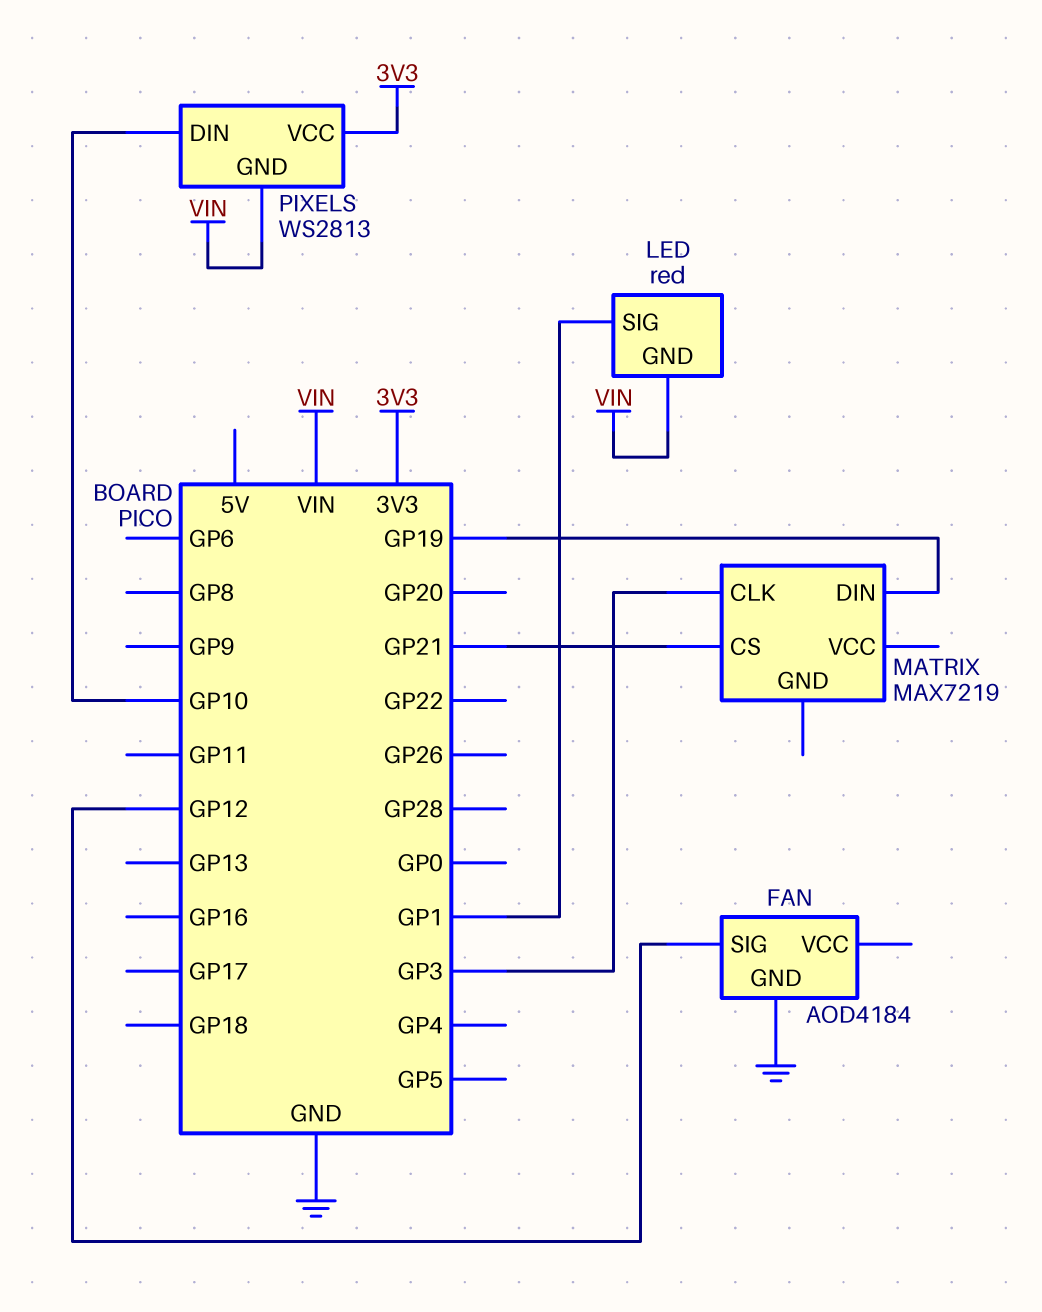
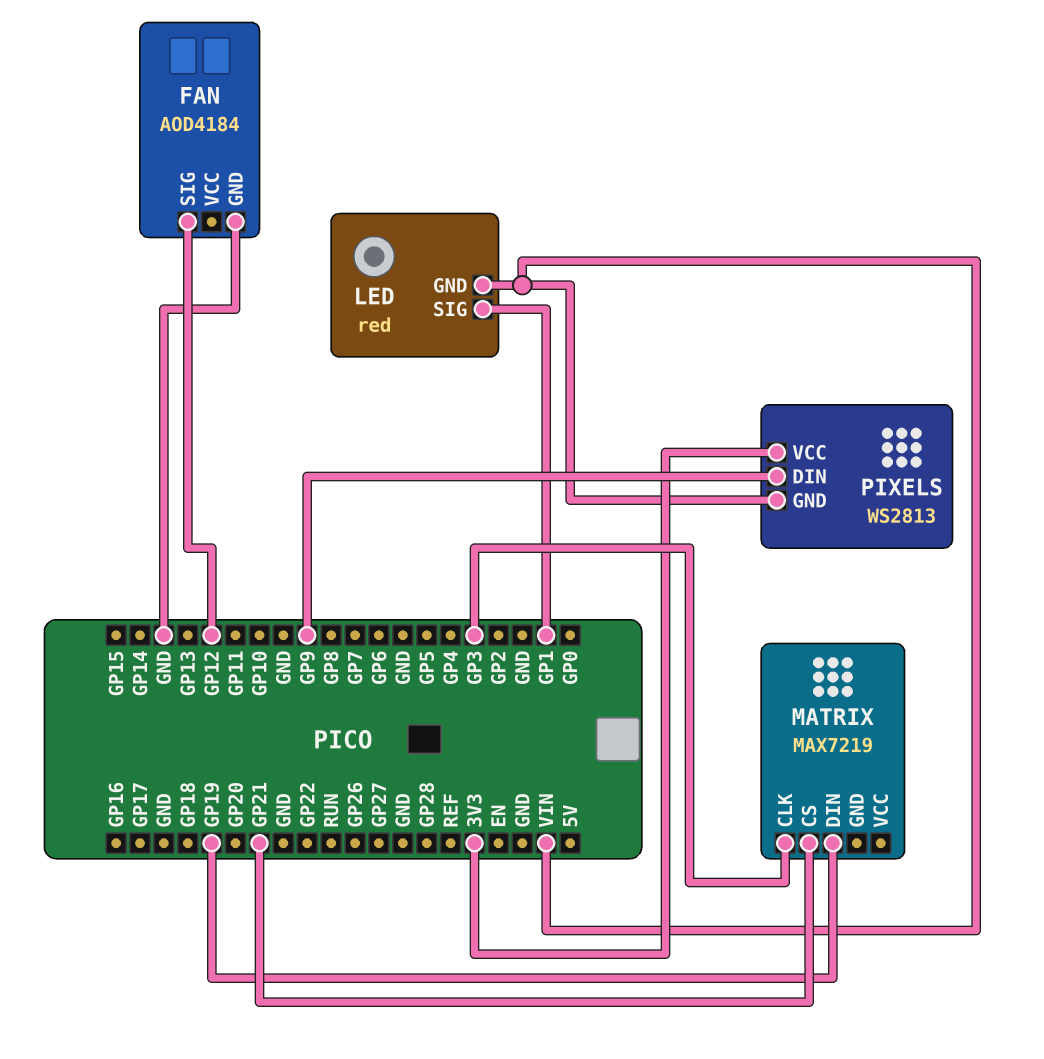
PIXELS pin DIN: GP10 -> GP9

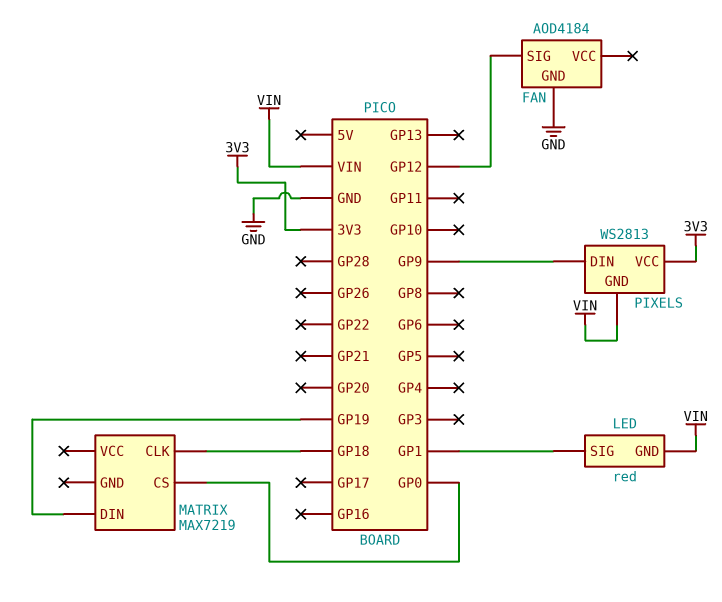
MATRIX pin CLK: GP3 -> GP18
MATRIX pin CS: GP21 -> GP0

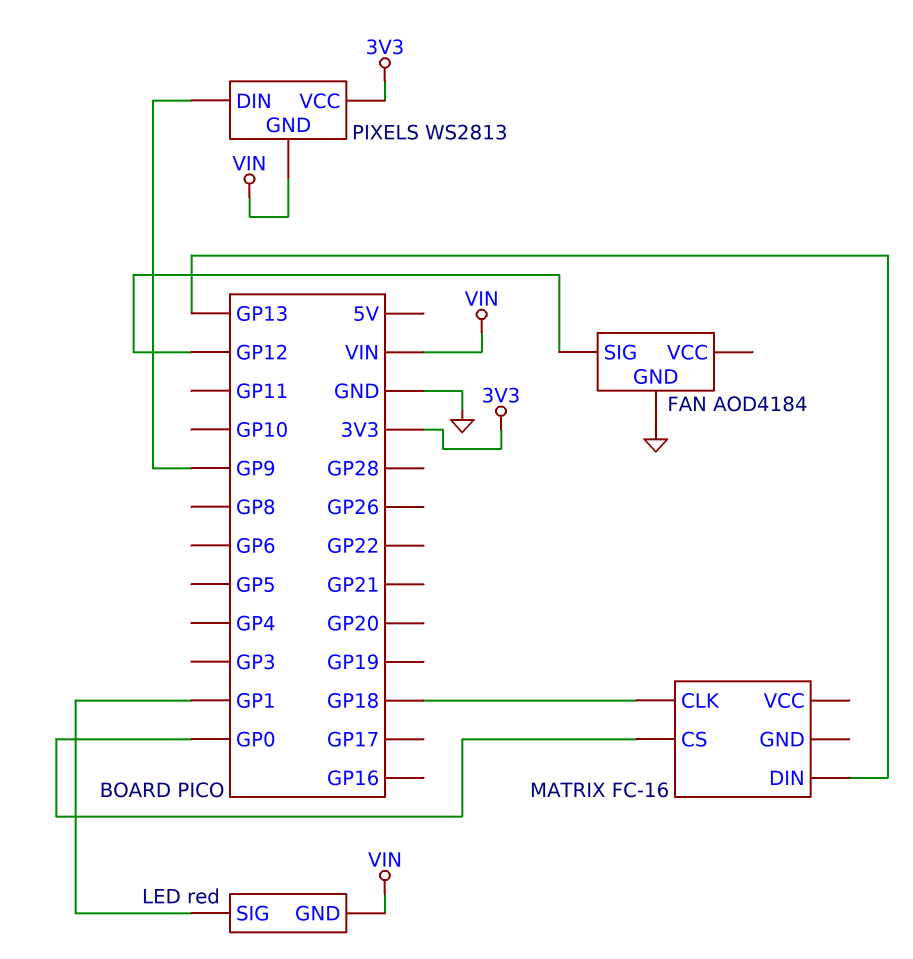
MATRIX: MAX7219 -> FC-16
MATRIX pin DIN: GP19 -> GP13

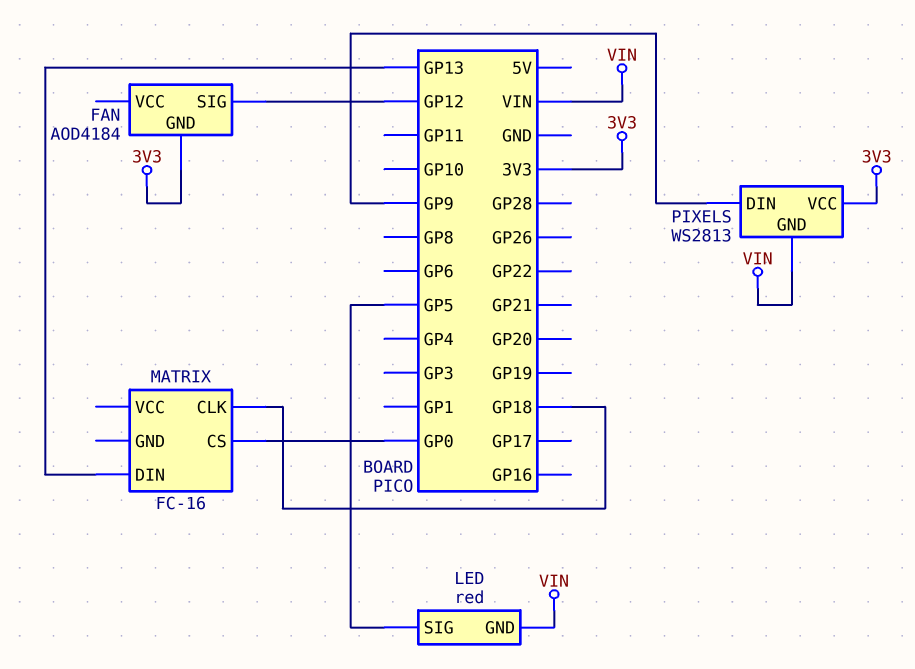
FAN pin GND: GND -> 3V3
LED pin SIG: GP1 -> GP5

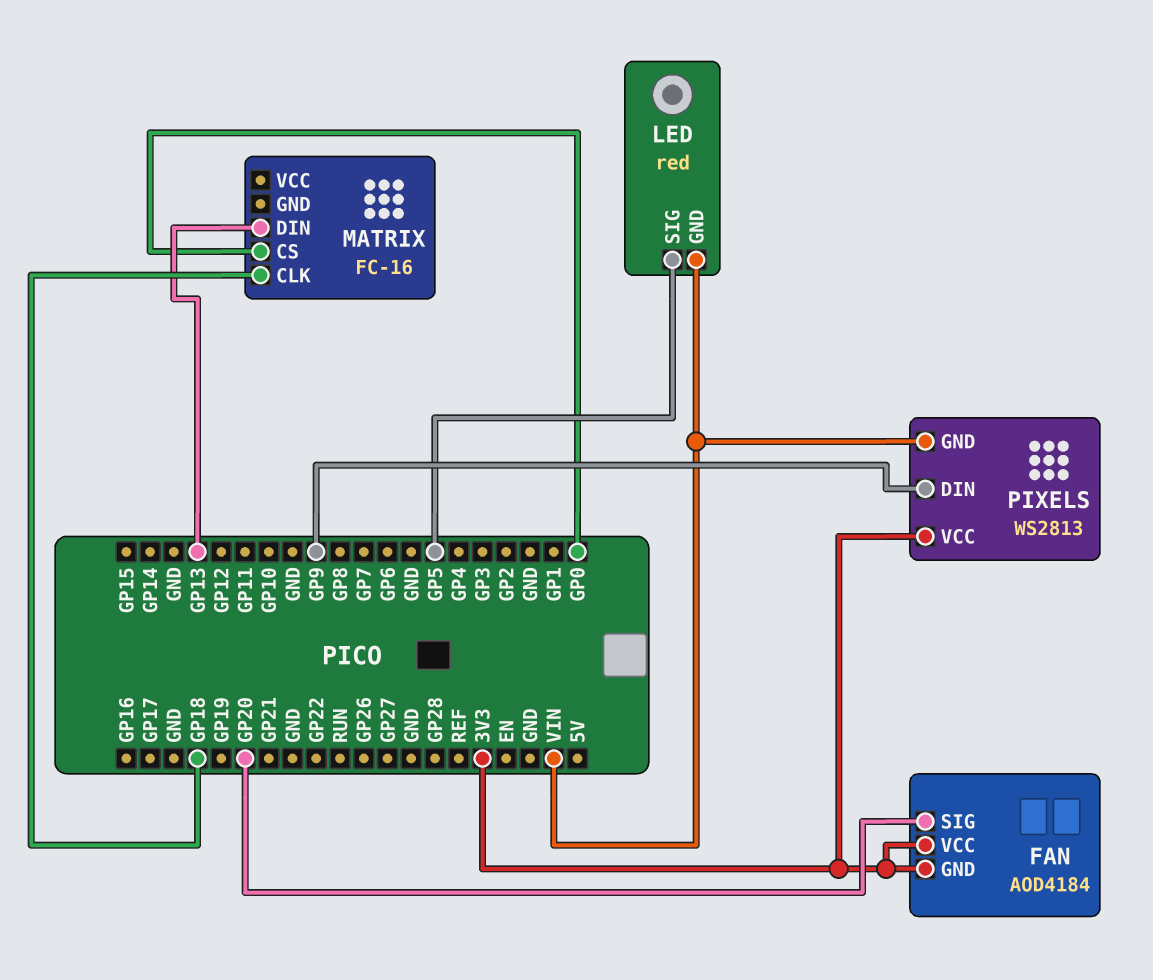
FAN pin SIG: GP12 -> GP20
FAN pin VCC: none -> 3V3

